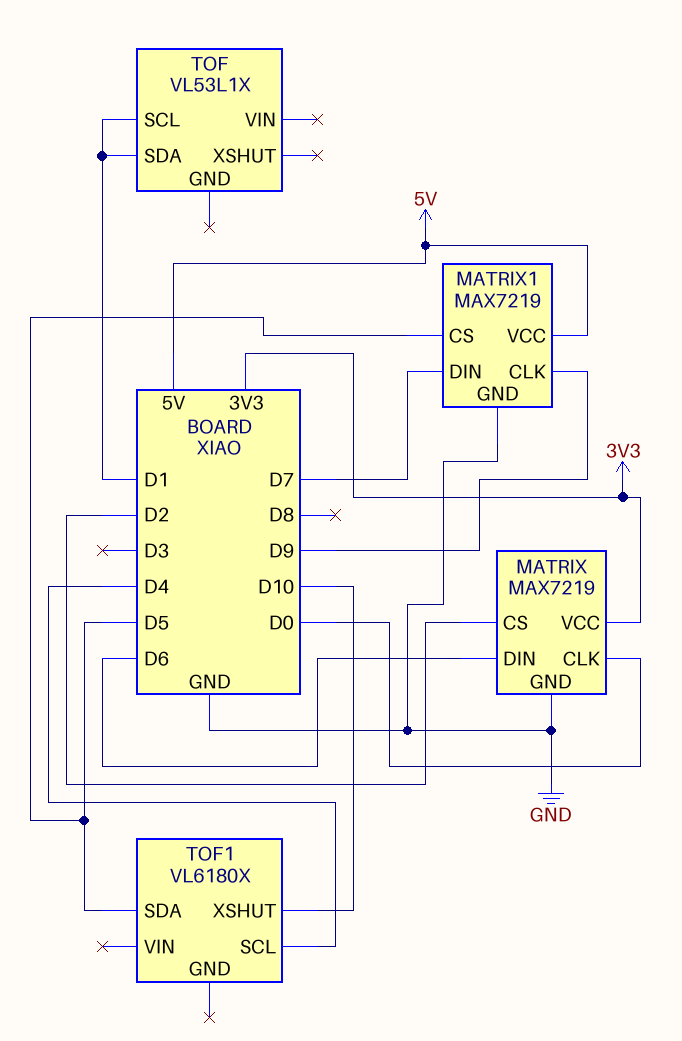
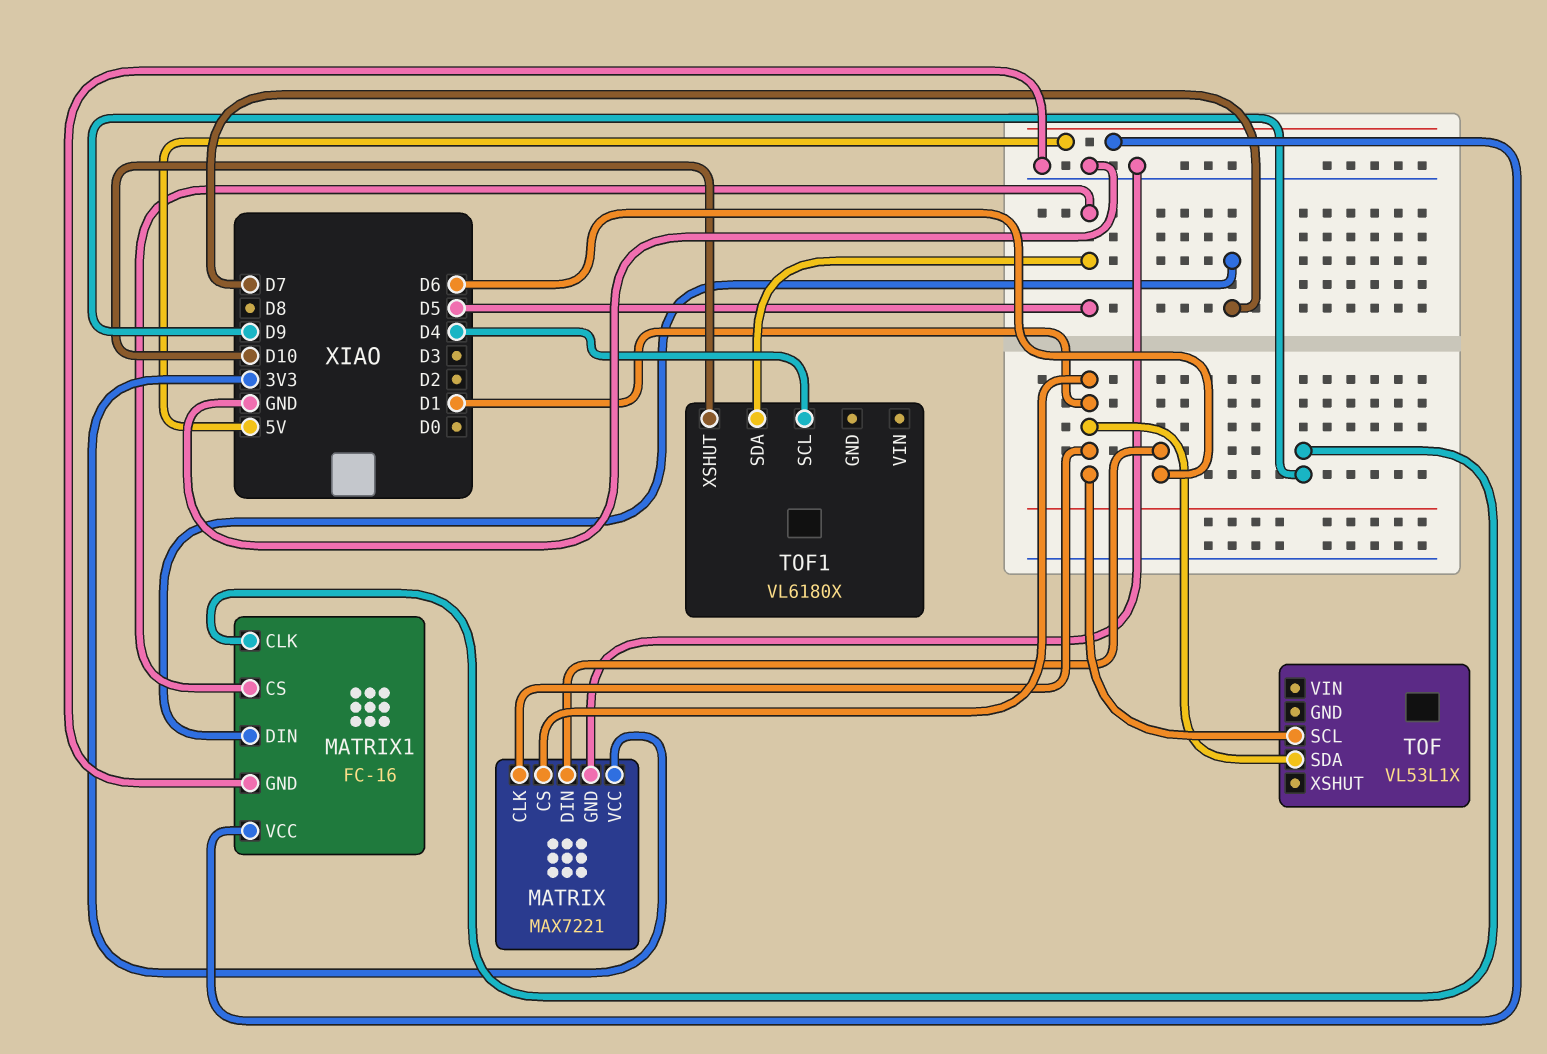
MATRIX: MAX7219 -> MAX7221
MATRIX pin CLK: D0 -> D1
MATRIX pin CS: D2 -> D1
MATRIX1: MAX7219 -> FC-16

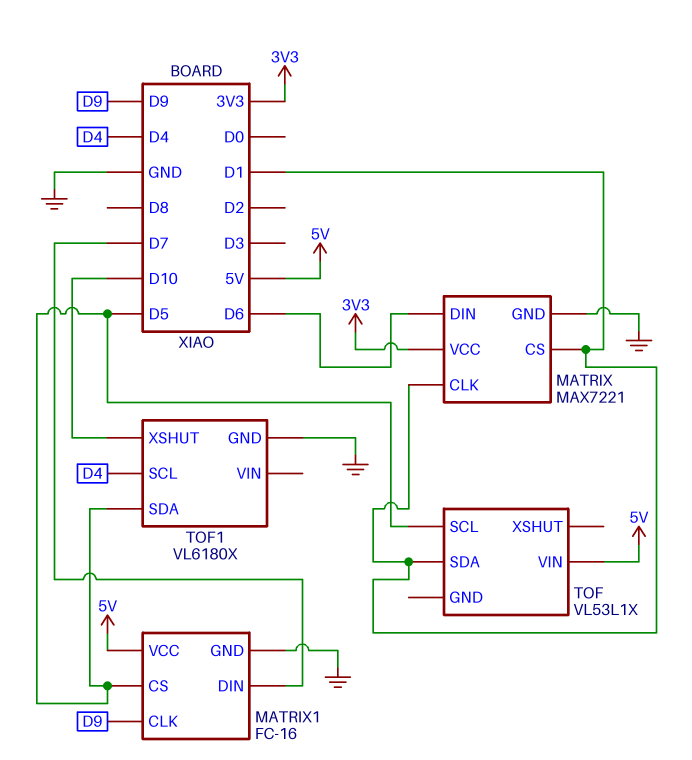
TOF pin SCL: D1 -> D5
TOF pin VIN: none -> 5V
TOF1 pin GND: none -> GND

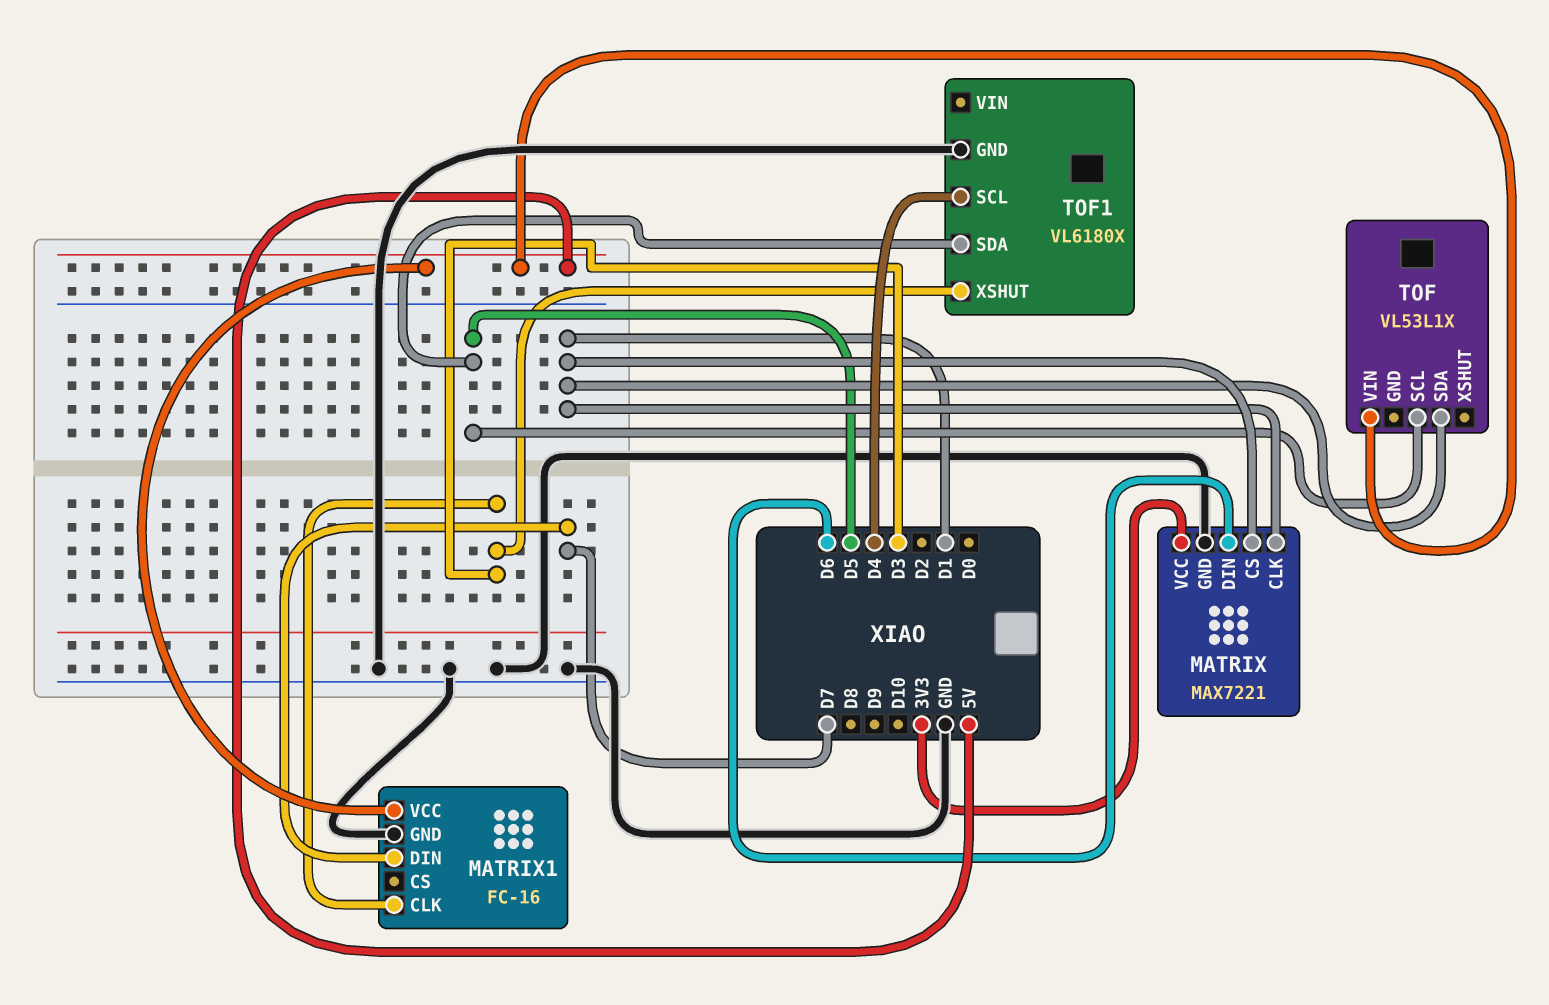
MATRIX1 pin CLK: D9 -> D3
MATRIX1 pin CS: D5 -> none
TOF1 pin XSHUT: D10 -> D3

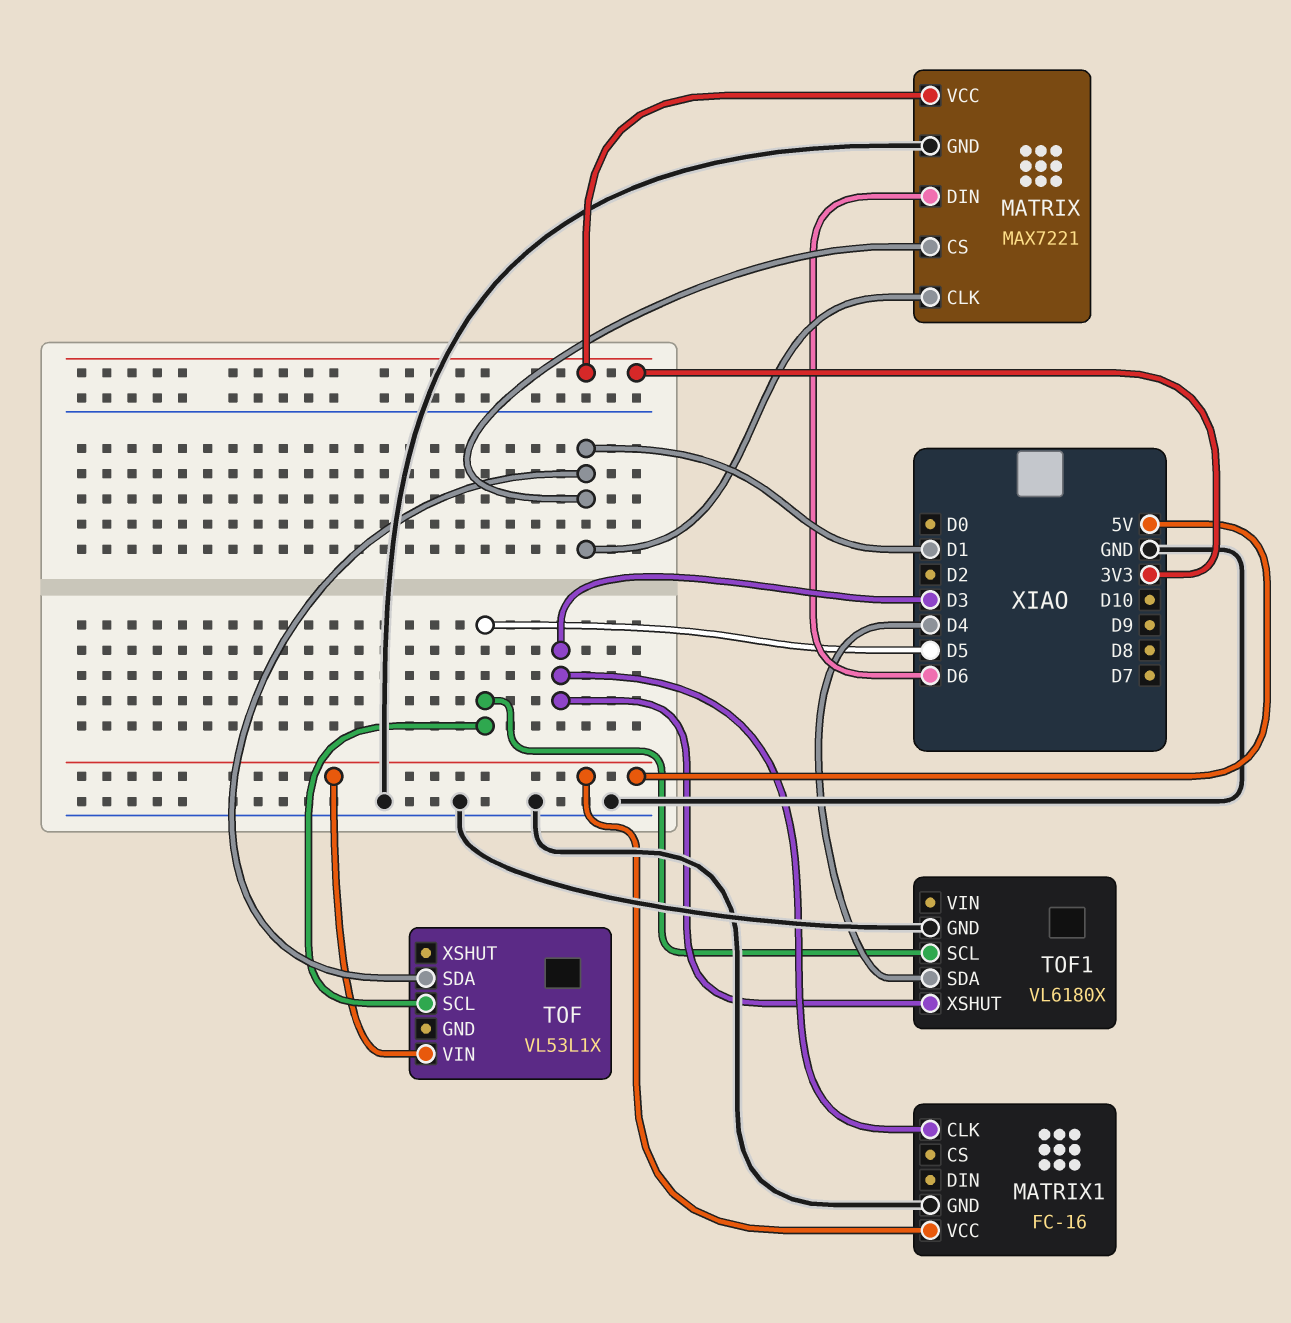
MATRIX1 pin DIN: D7 -> none
TOF1 pin SCL: D4 -> D5
TOF1 pin SDA: D5 -> D4

